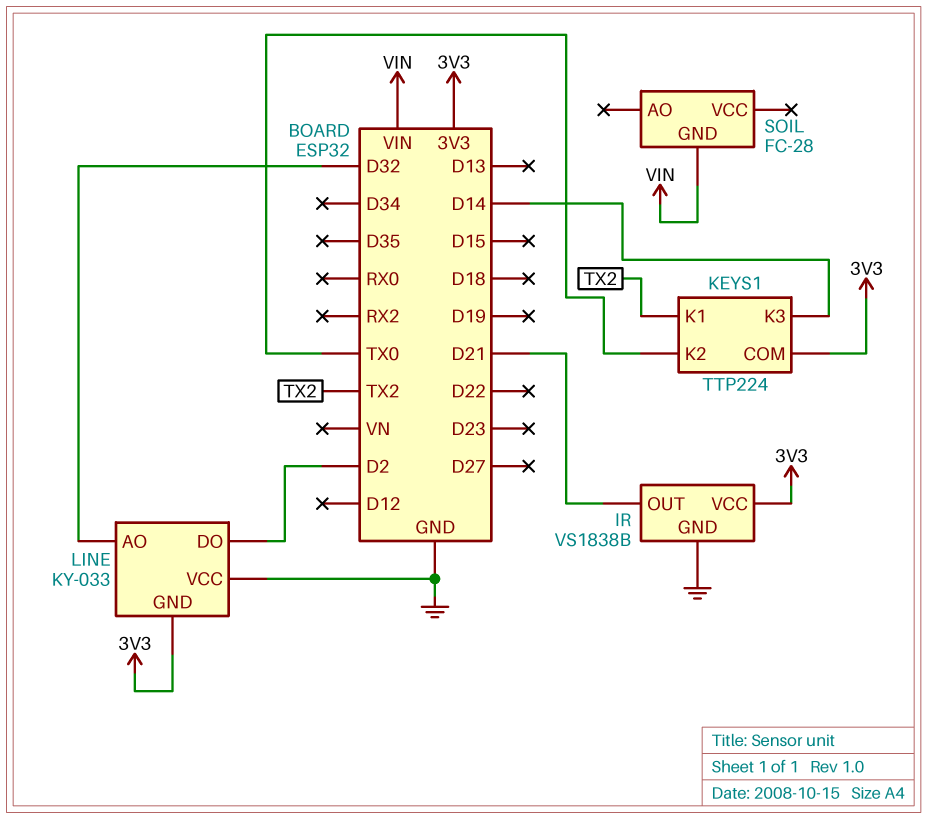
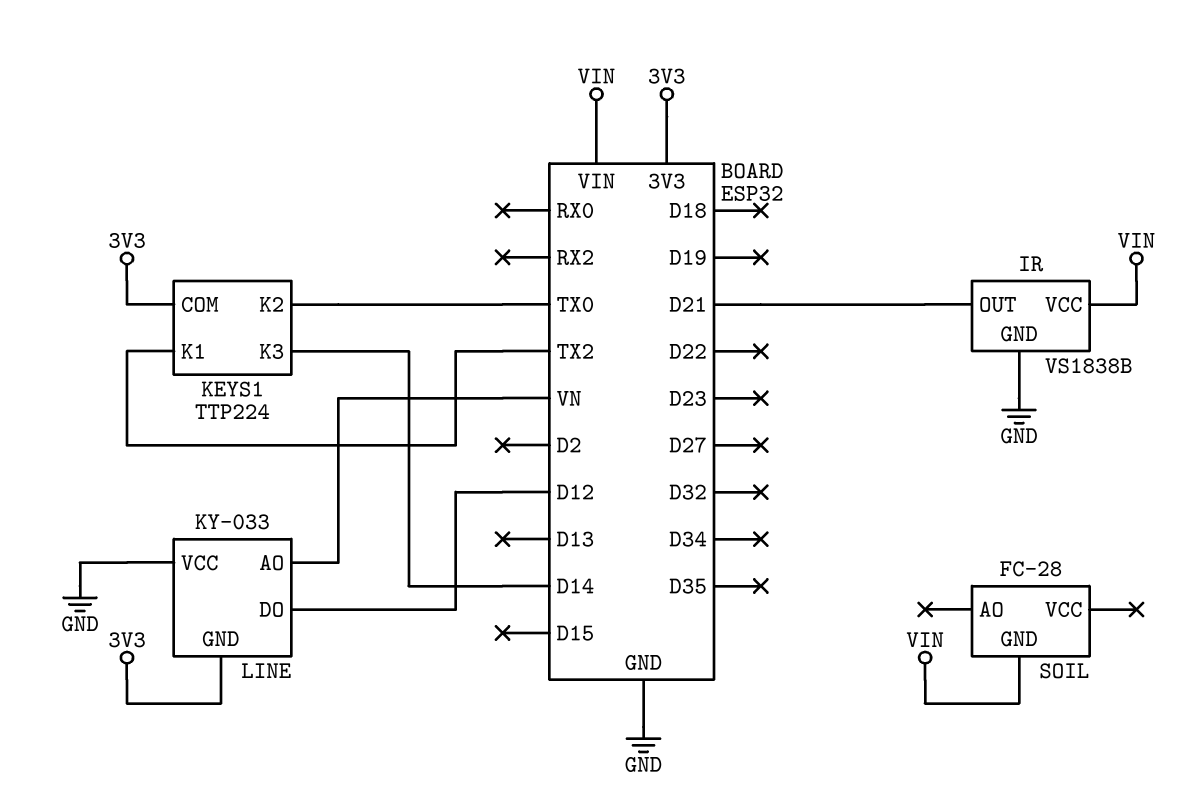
IR pin VCC: 3V3 -> VIN
LINE pin AO: D32 -> VN
LINE pin DO: D2 -> D12

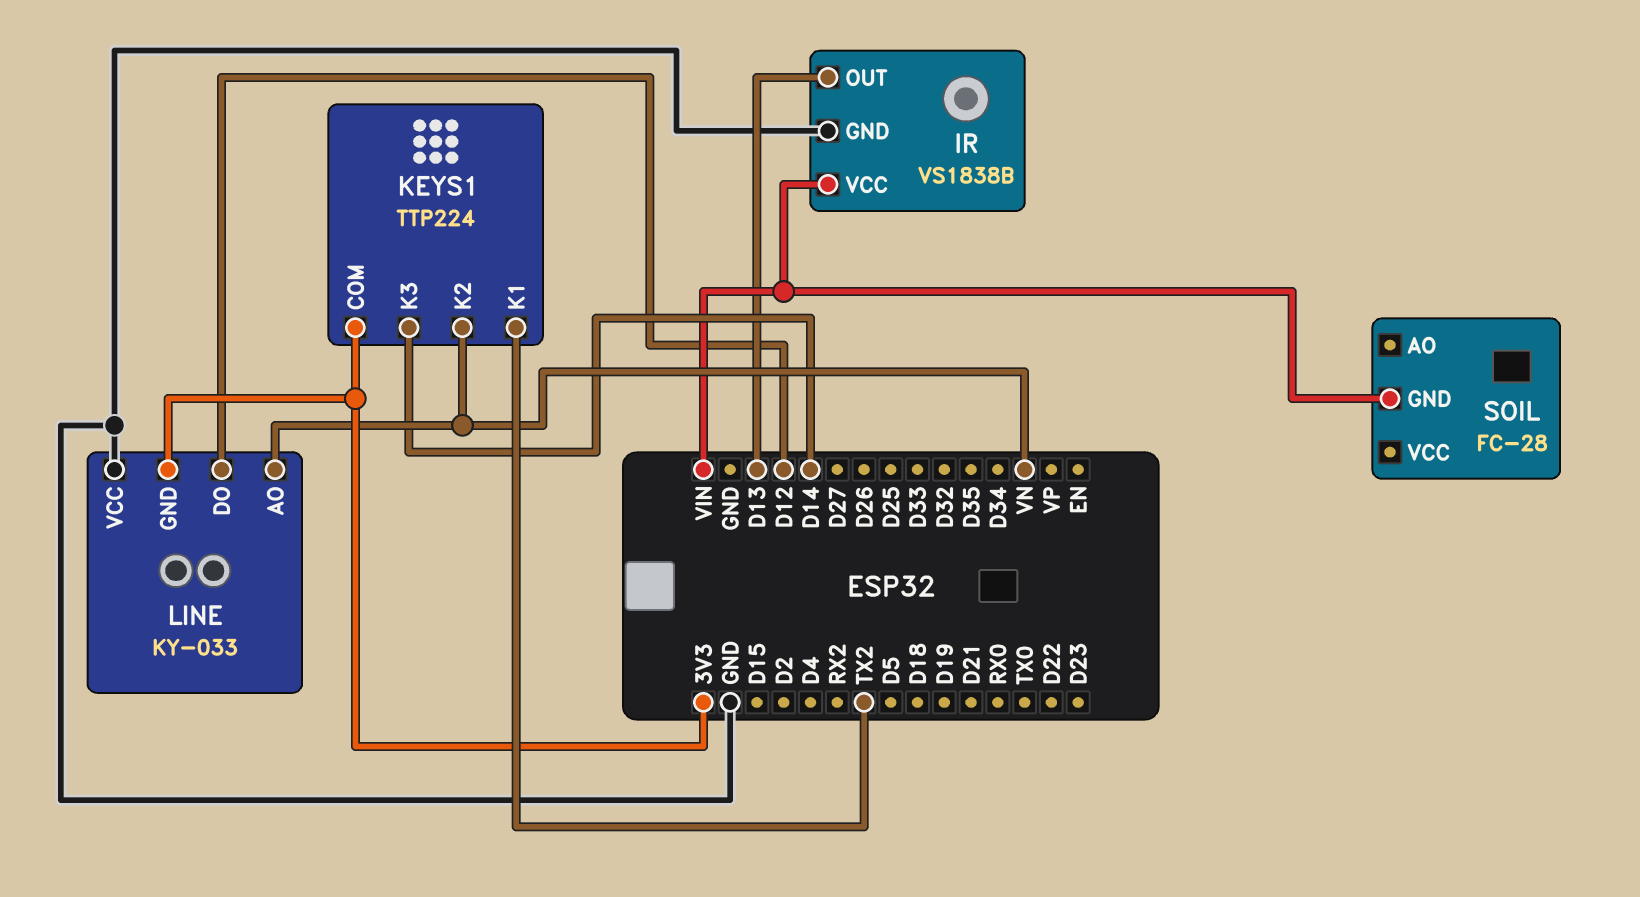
IR pin OUT: D21 -> D13
KEYS1 pin K2: TX0 -> VN

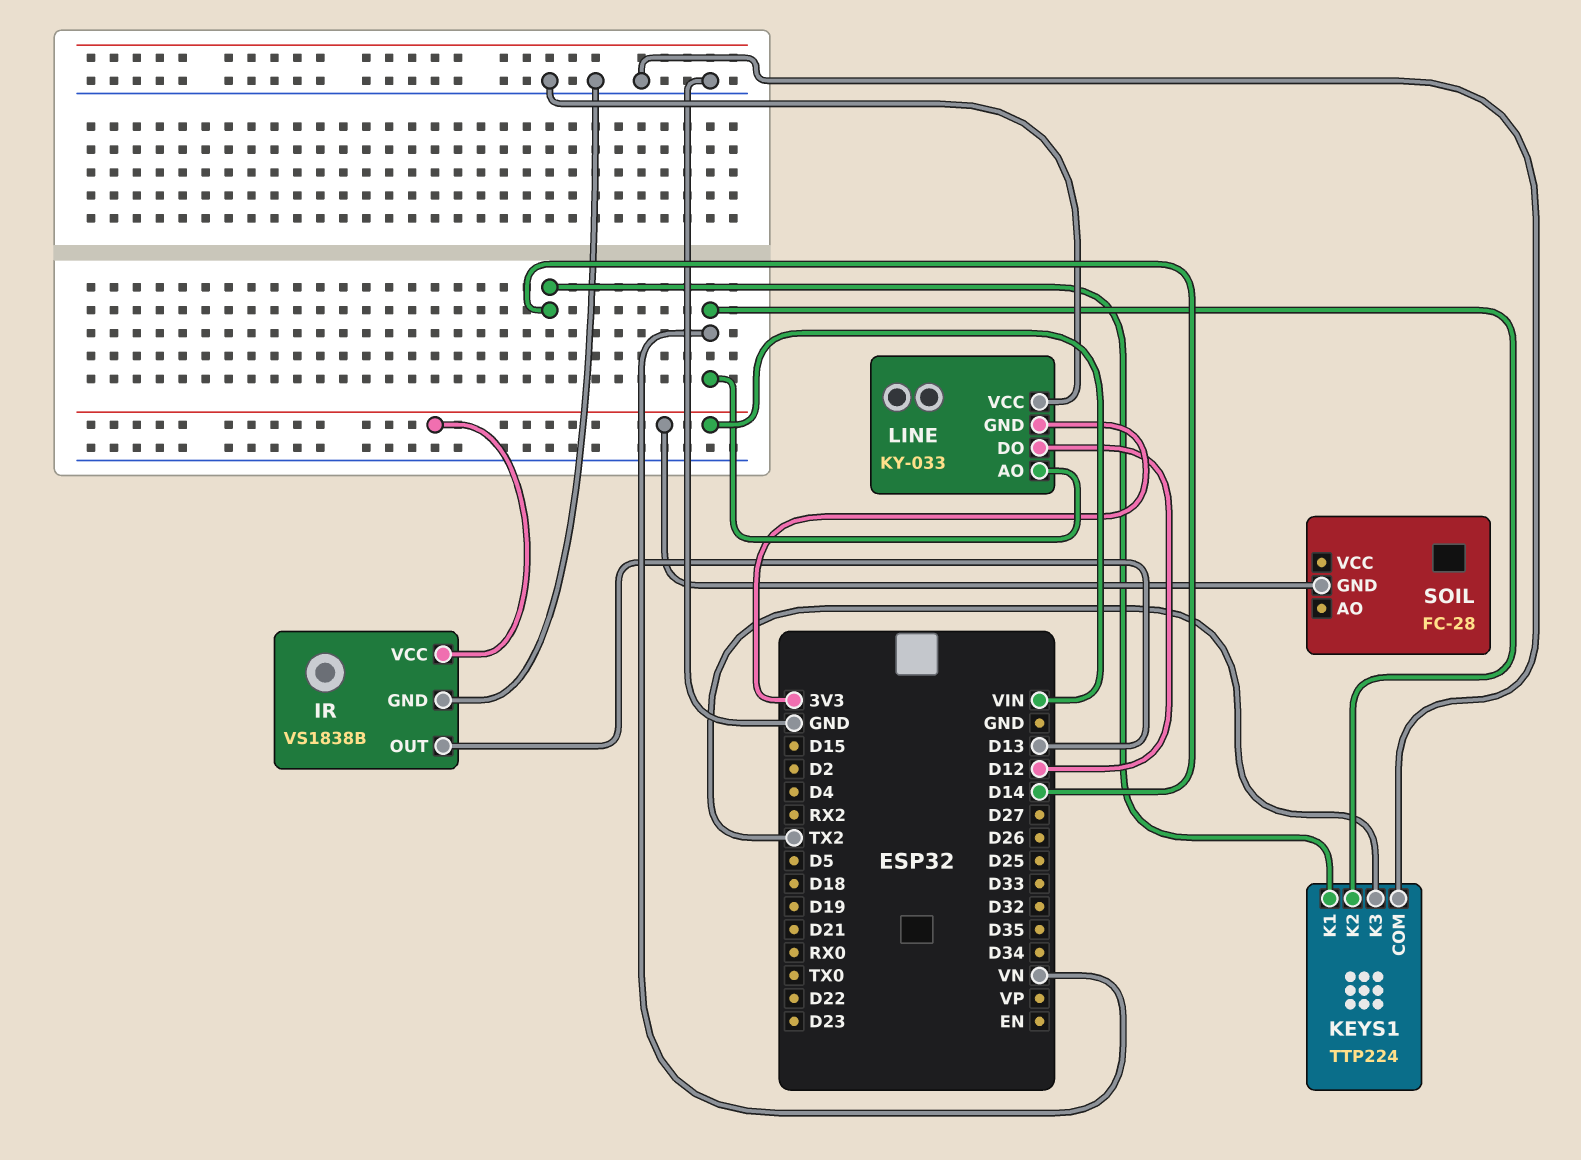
KEYS1 pin COM: 3V3 -> GND
KEYS1 pin K1: TX2 -> D14
KEYS1 pin K3: D14 -> TX2

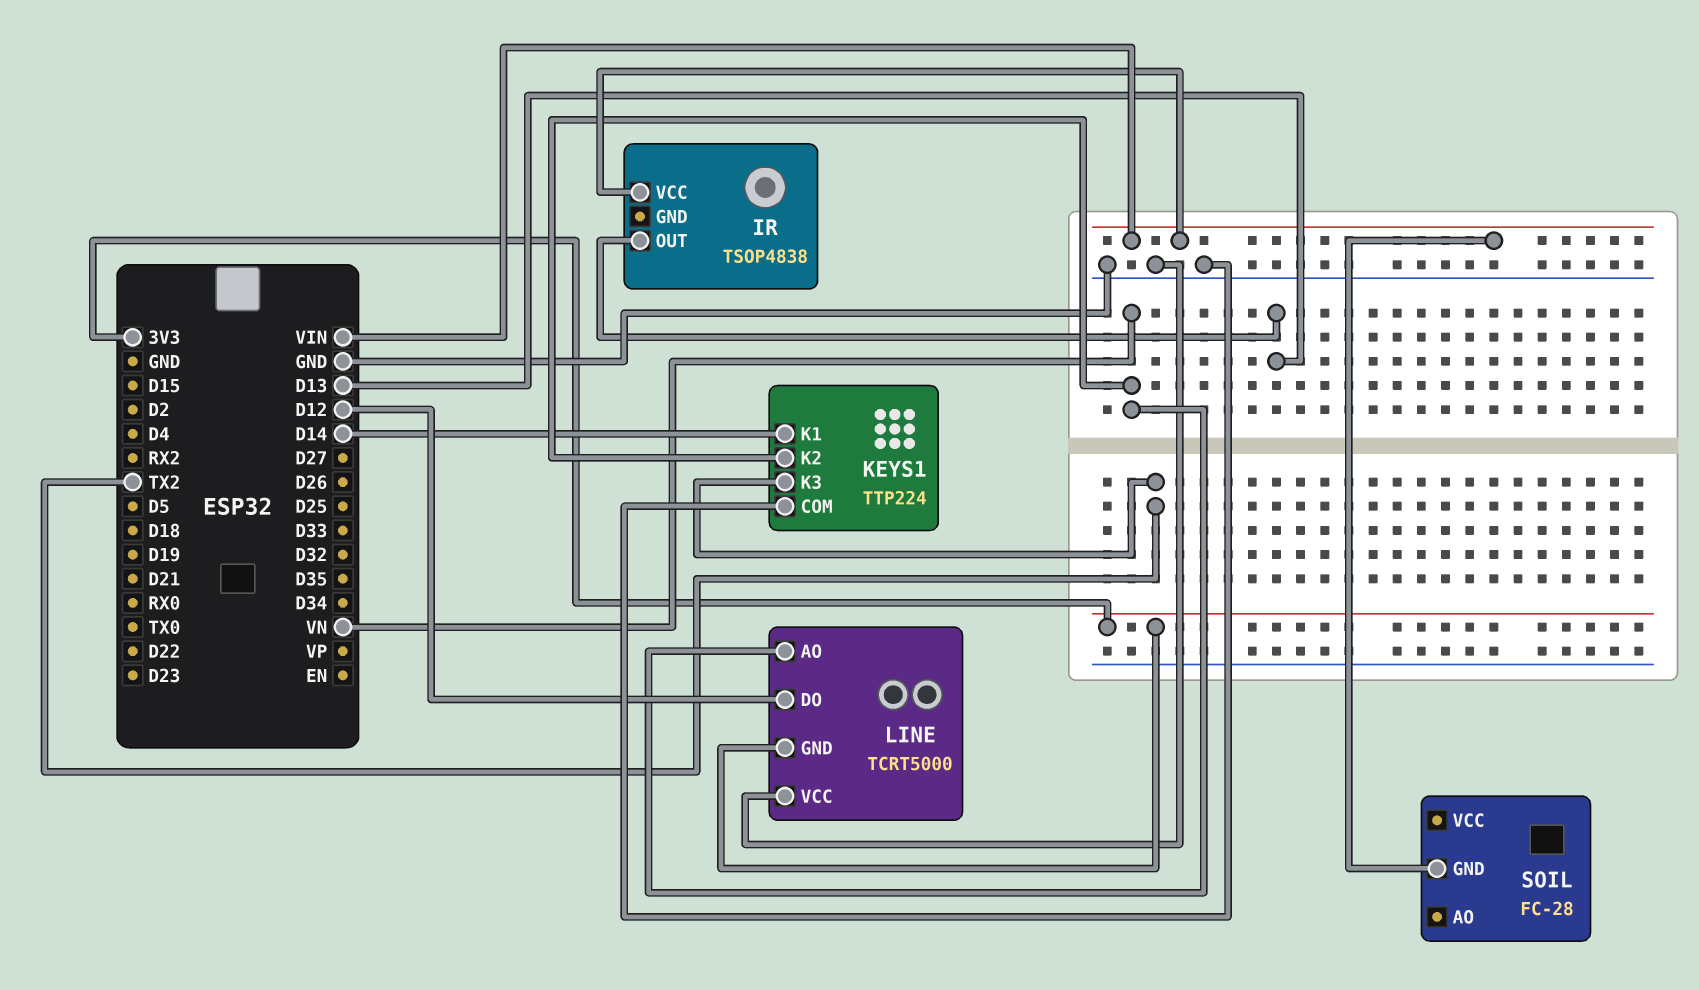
IR: VS1838B -> TSOP4838
IR pin GND: GND -> none
LINE: KY-033 -> TCRT5000

